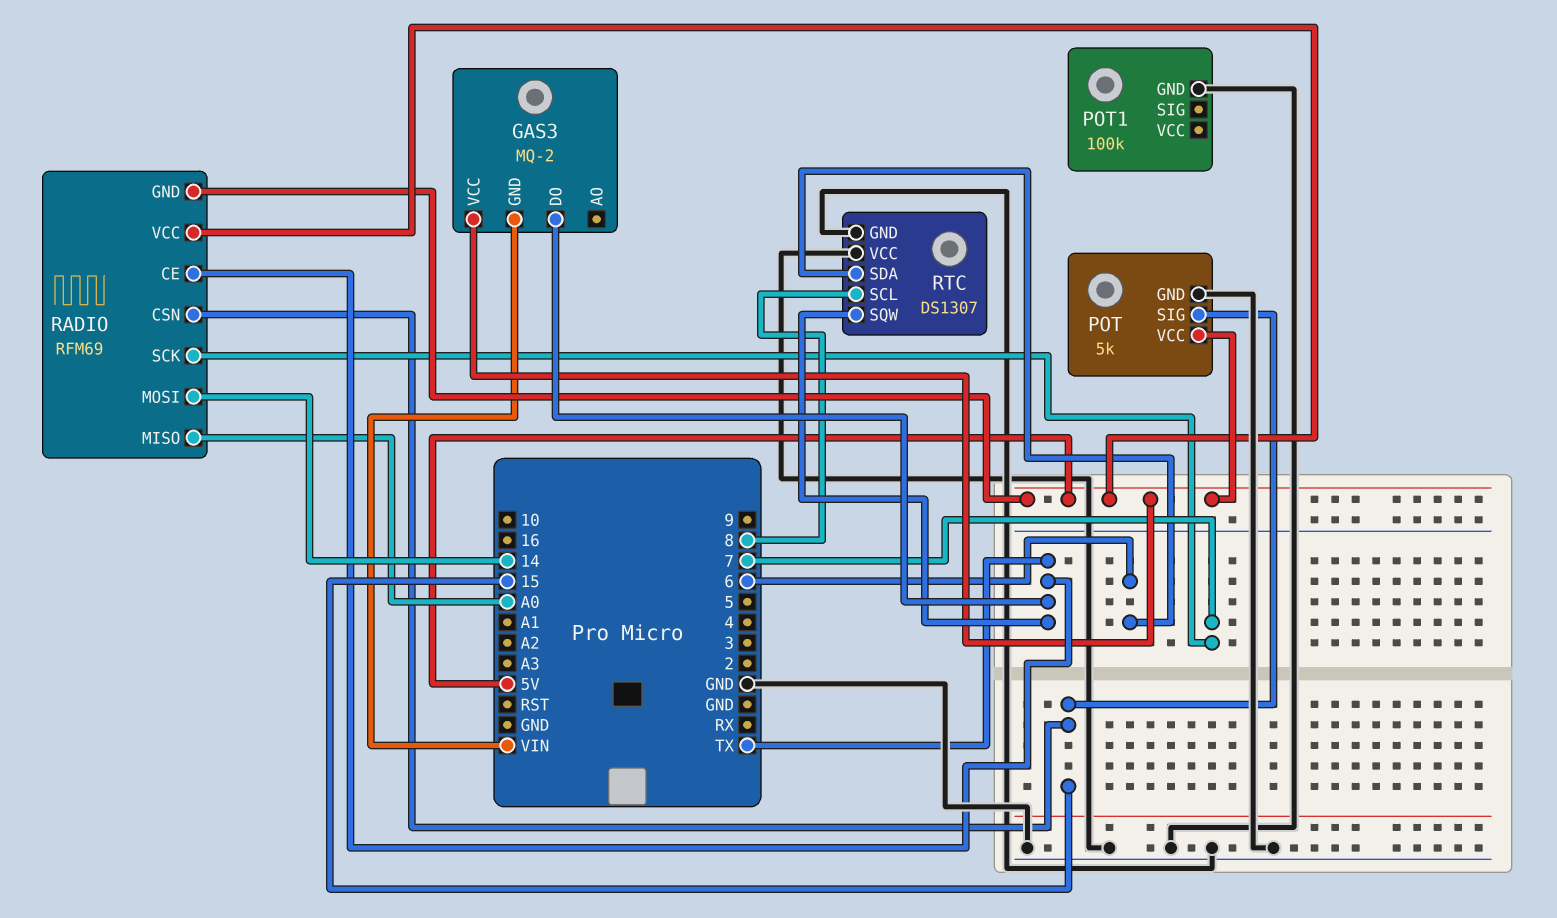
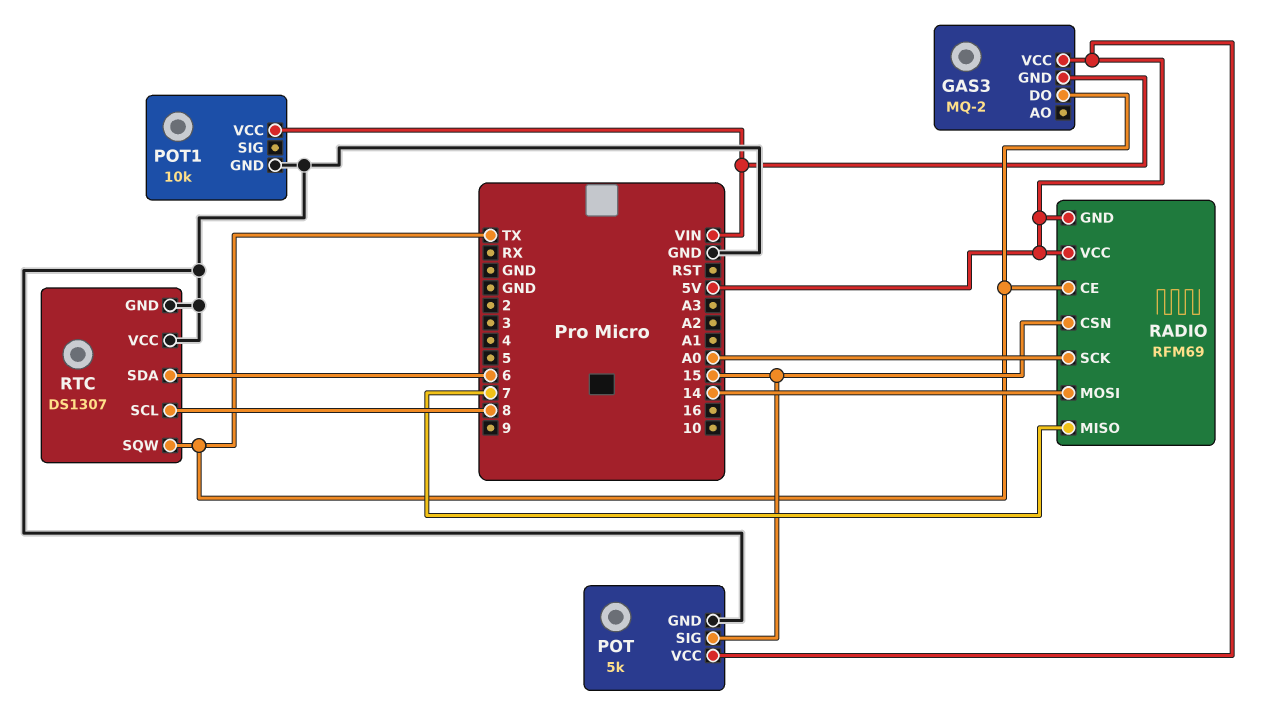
POT1: 100k -> 10k
POT1 pin VCC: none -> VIN
RADIO pin MISO: A0 -> 7
RADIO pin SCK: 7 -> A0

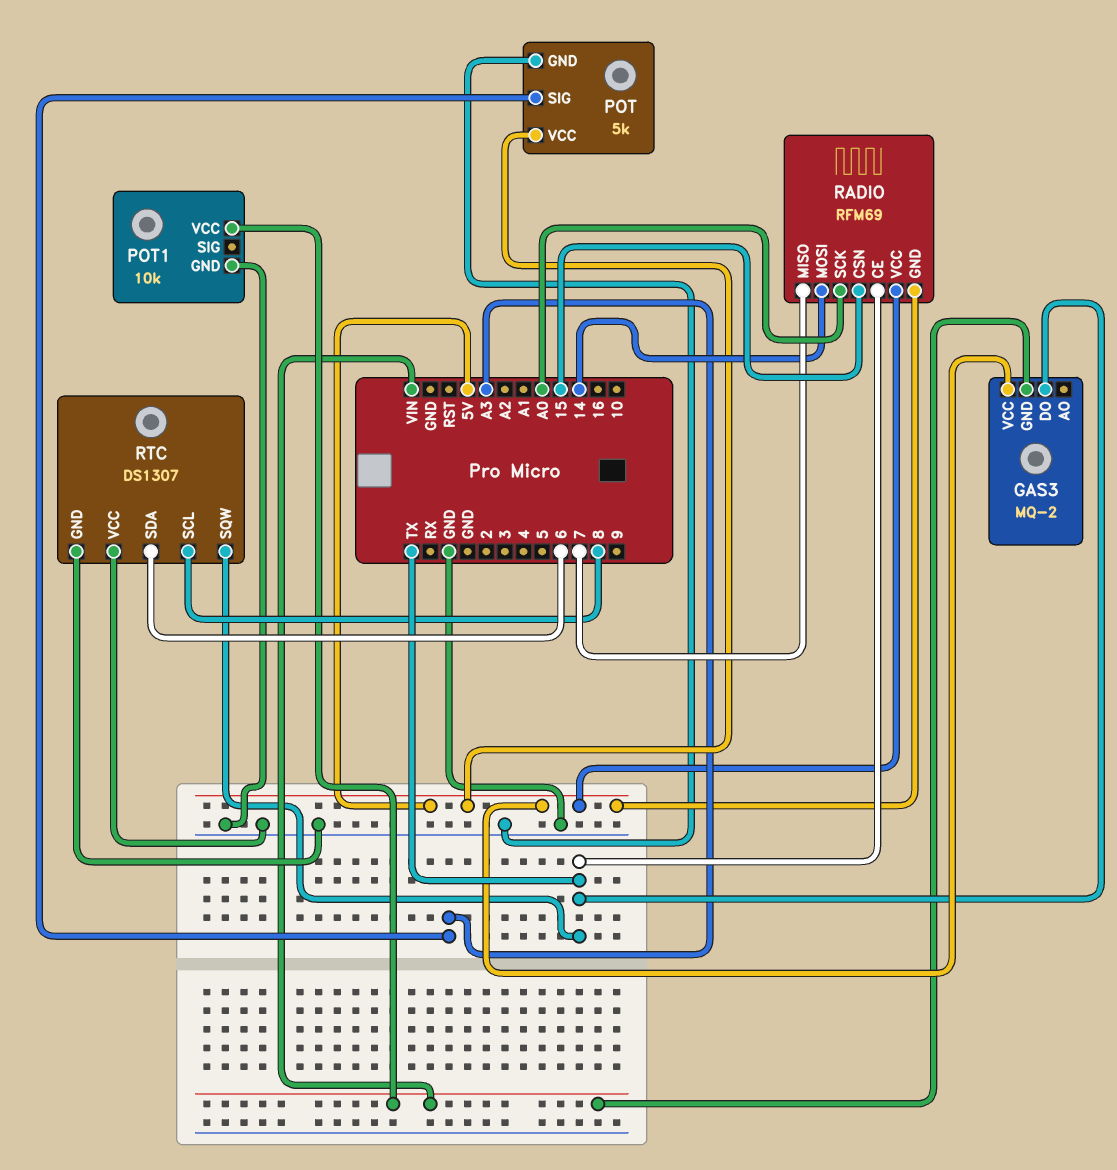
POT pin SIG: 15 -> A3

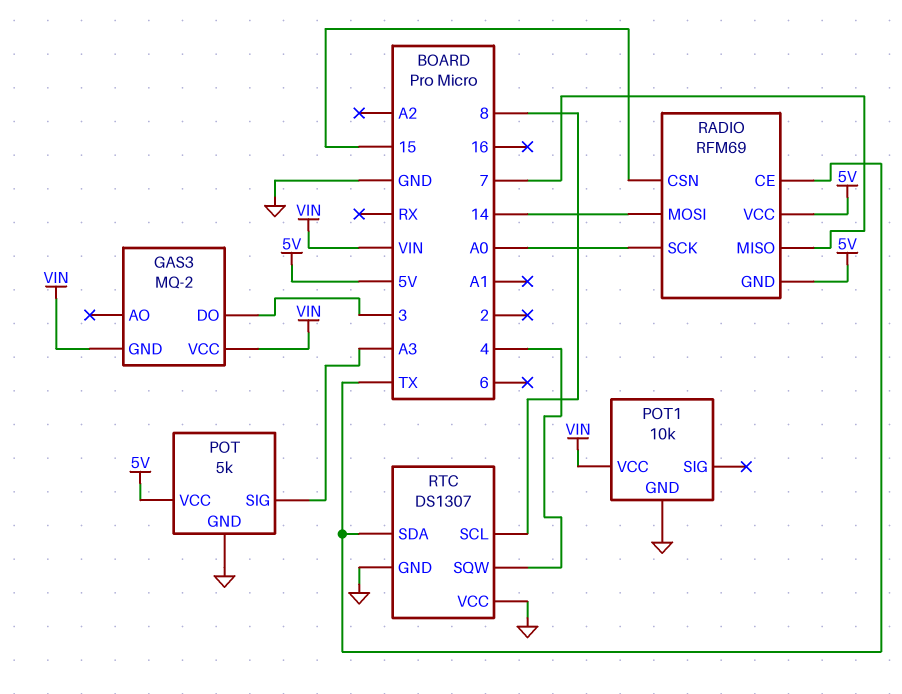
GAS3 pin DO: TX -> 3
GAS3 pin VCC: 5V -> VIN
RTC pin SDA: 6 -> TX
RTC pin SQW: TX -> 4

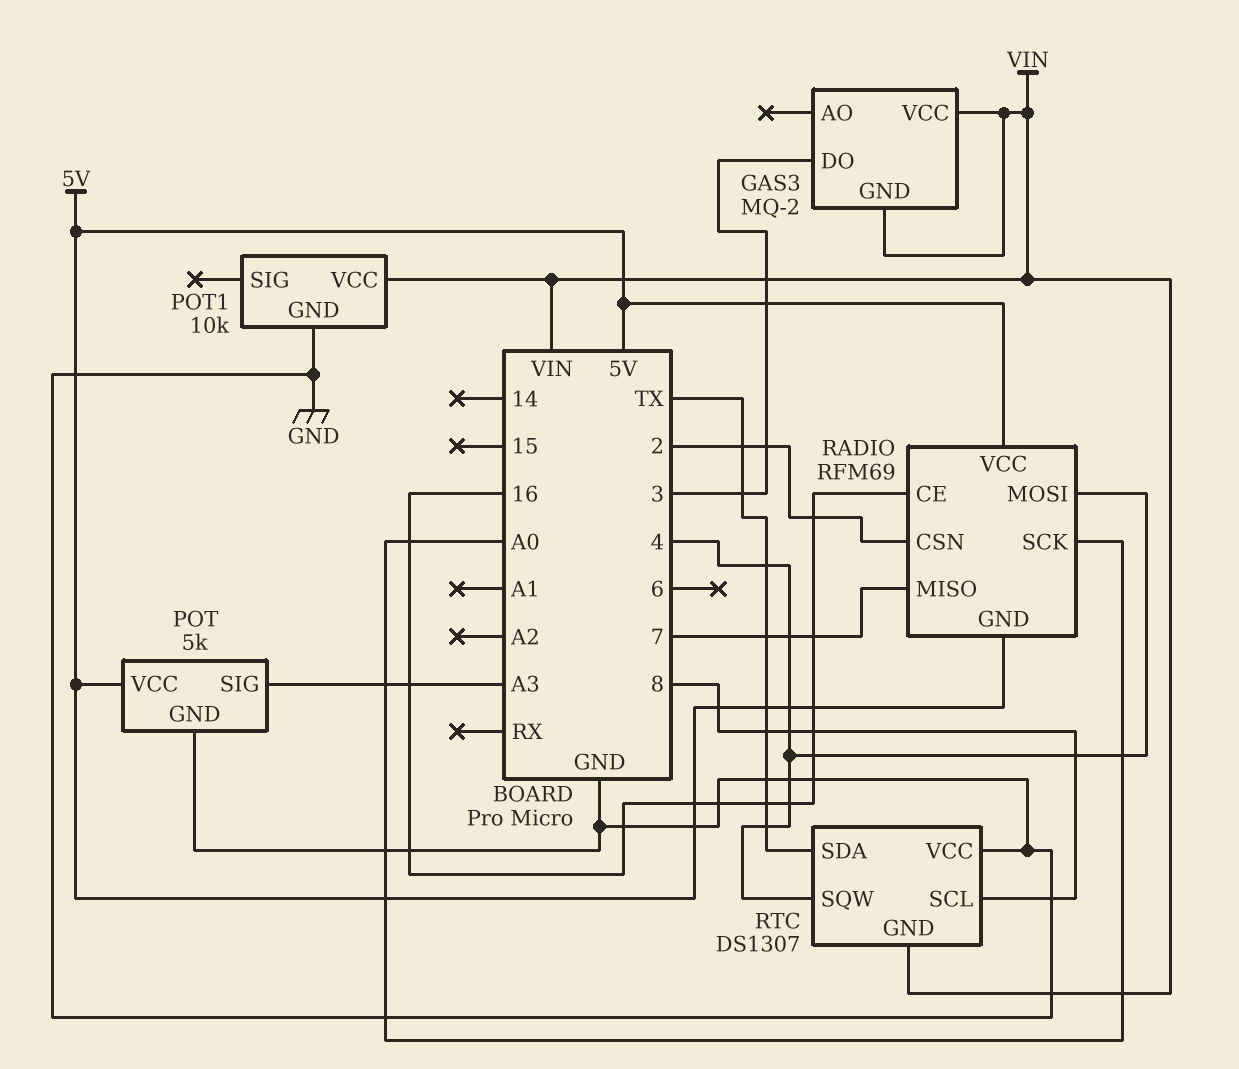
RADIO pin CE: TX -> 16
RADIO pin CSN: 15 -> 2
RADIO pin MOSI: 14 -> 4
RTC pin GND: GND -> VIN

